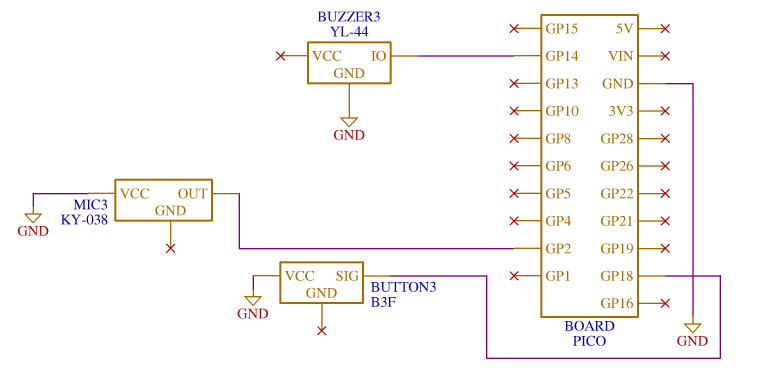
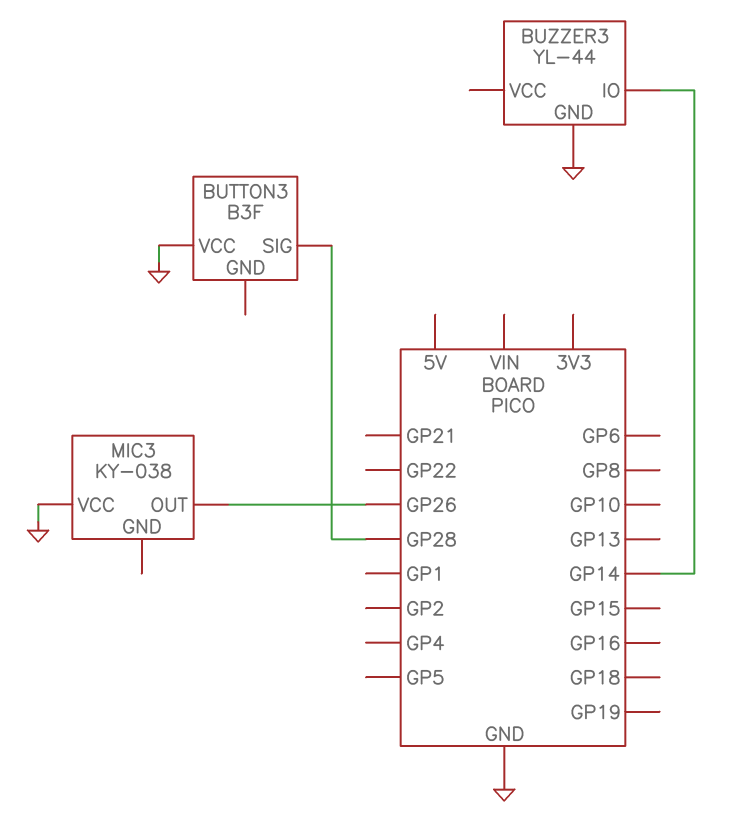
BUTTON3 pin SIG: GP18 -> GP28
MIC3 pin OUT: GP2 -> GP26

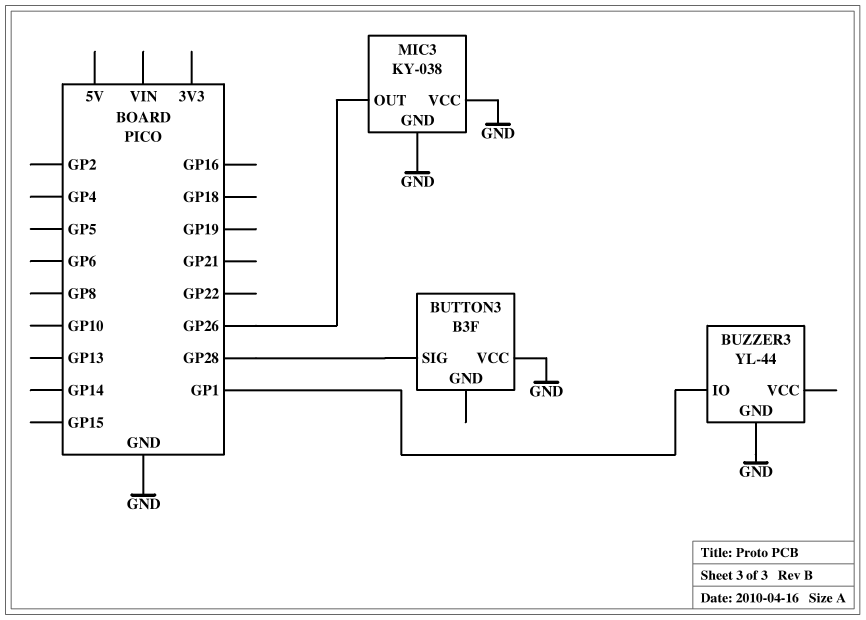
BUZZER3 pin IO: GP14 -> GP1
MIC3 pin GND: none -> GND

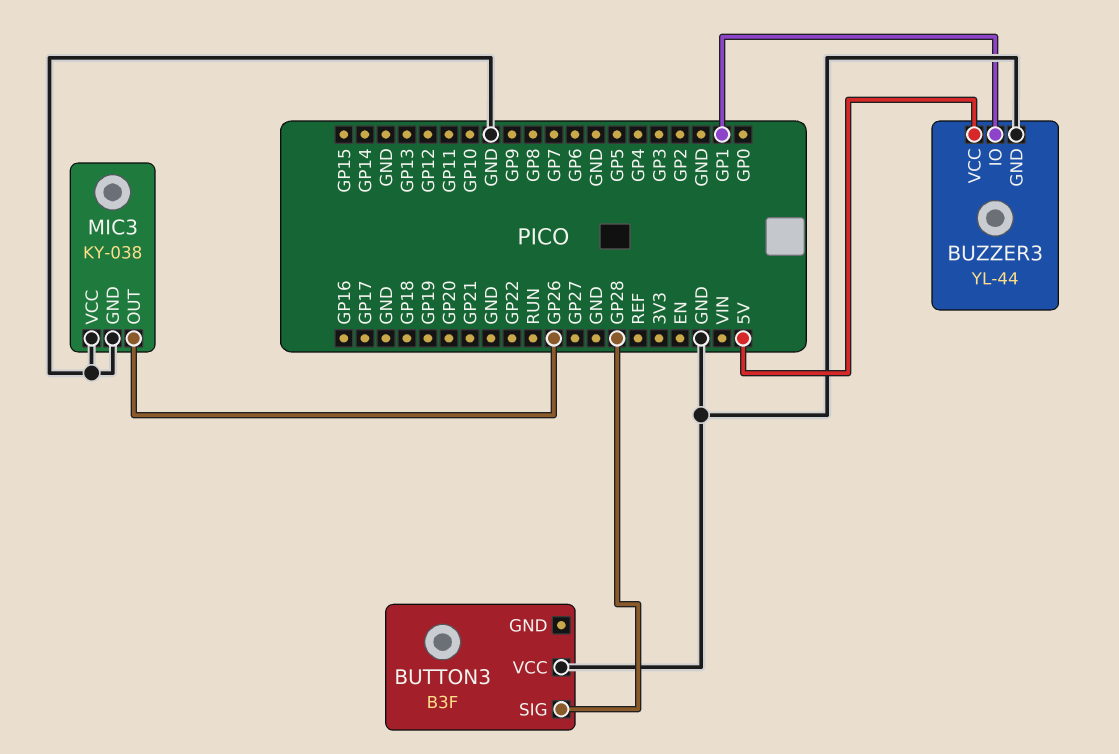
BUZZER3 pin VCC: none -> 5V

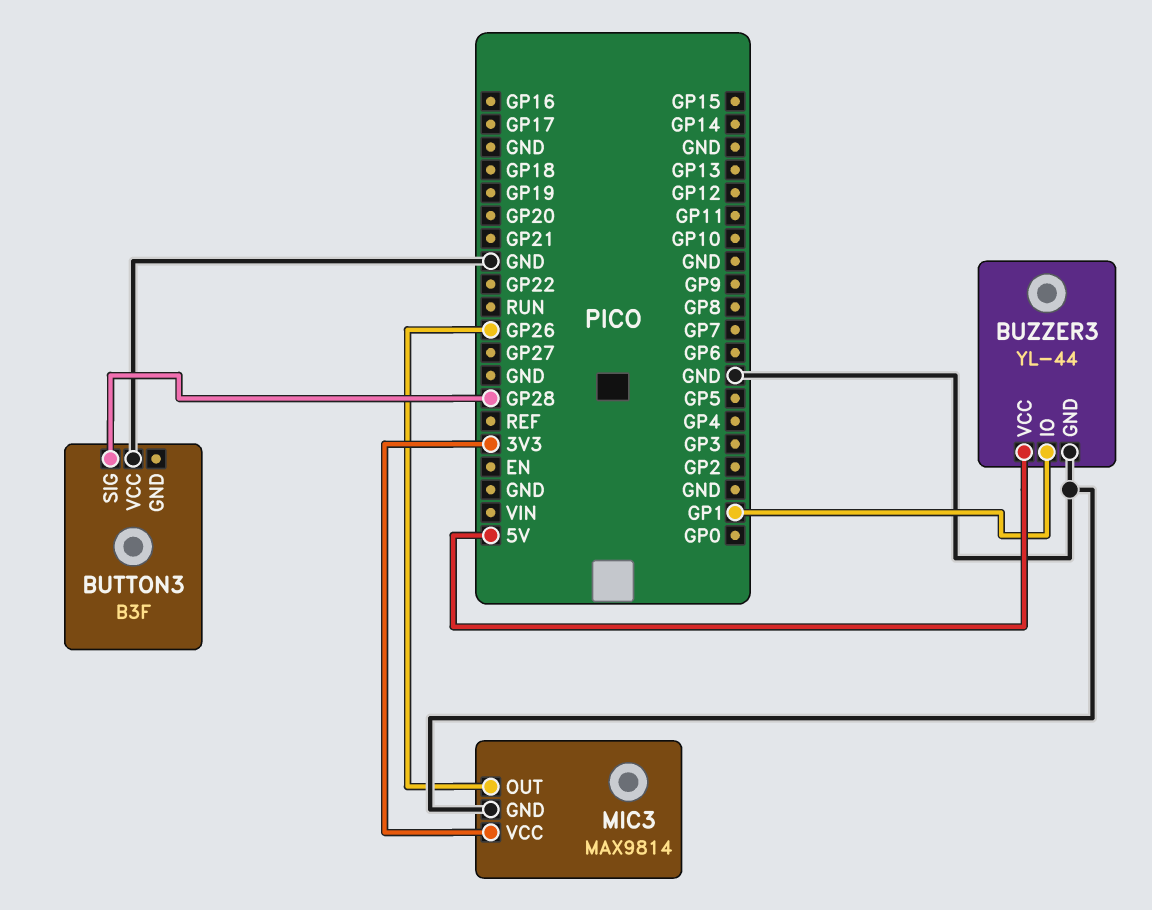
MIC3: KY-038 -> MAX9814
MIC3 pin VCC: GND -> 3V3

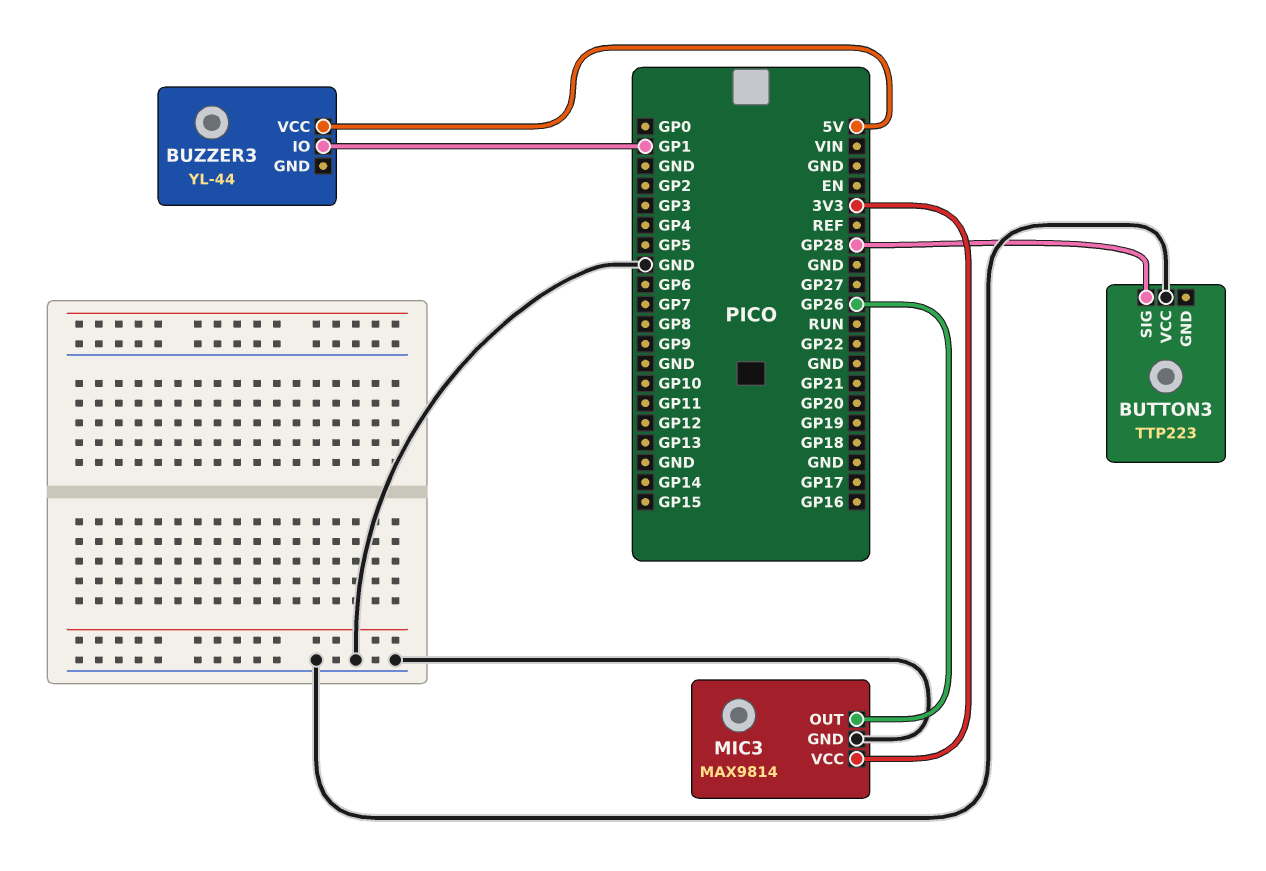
BUTTON3: B3F -> TTP223
BUZZER3 pin GND: GND -> none

